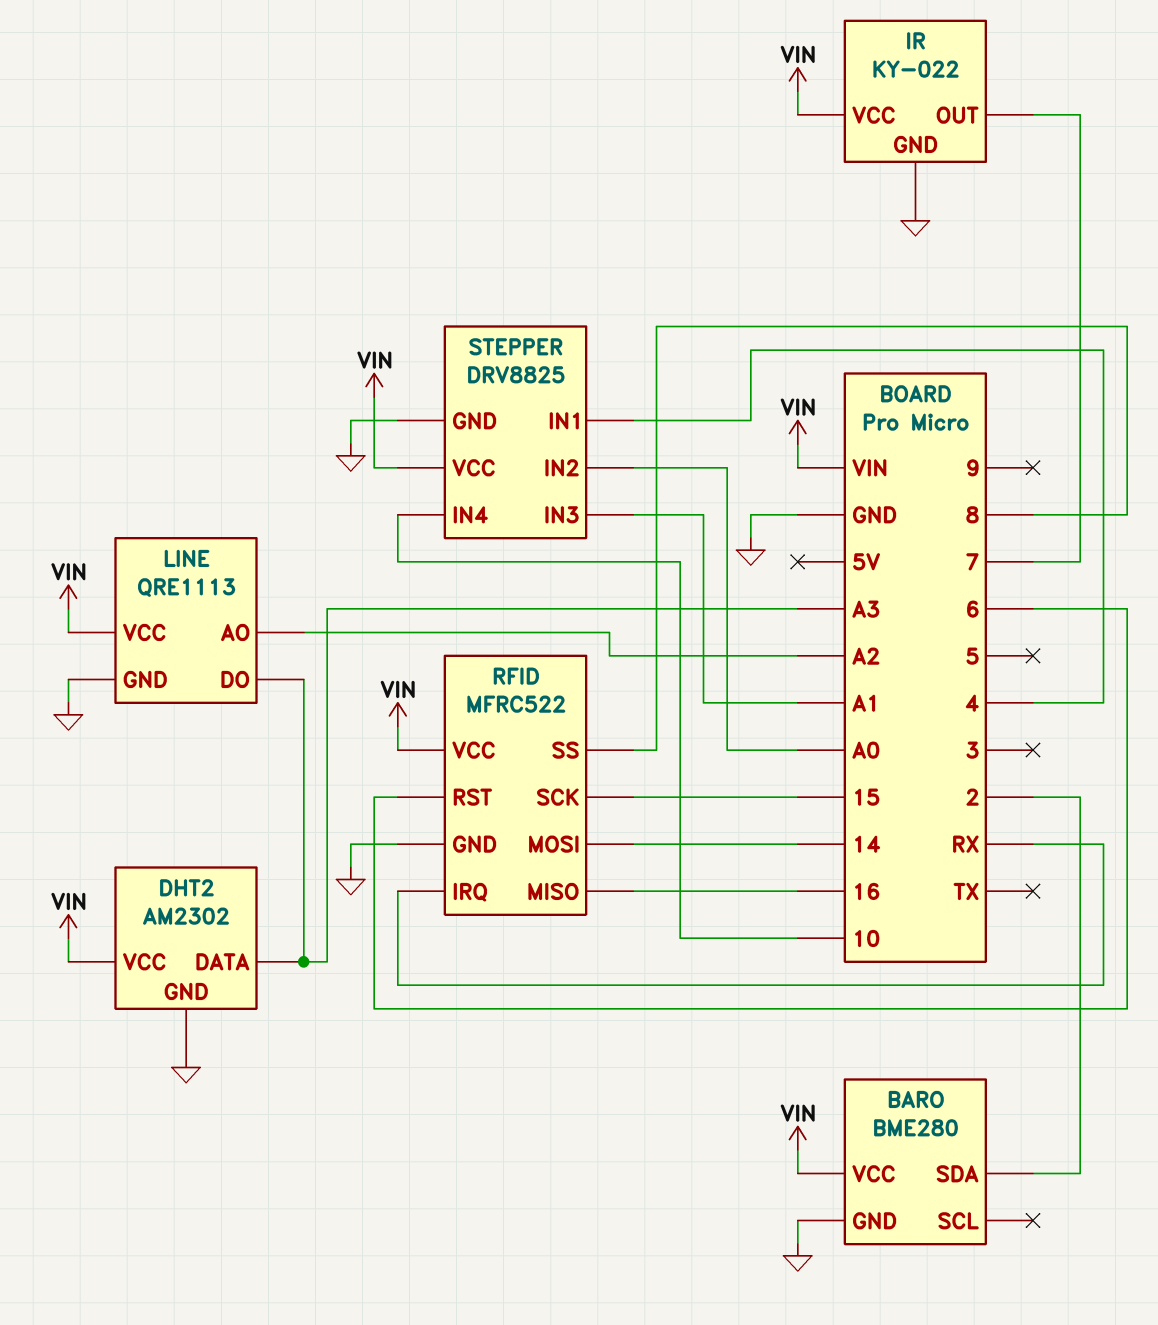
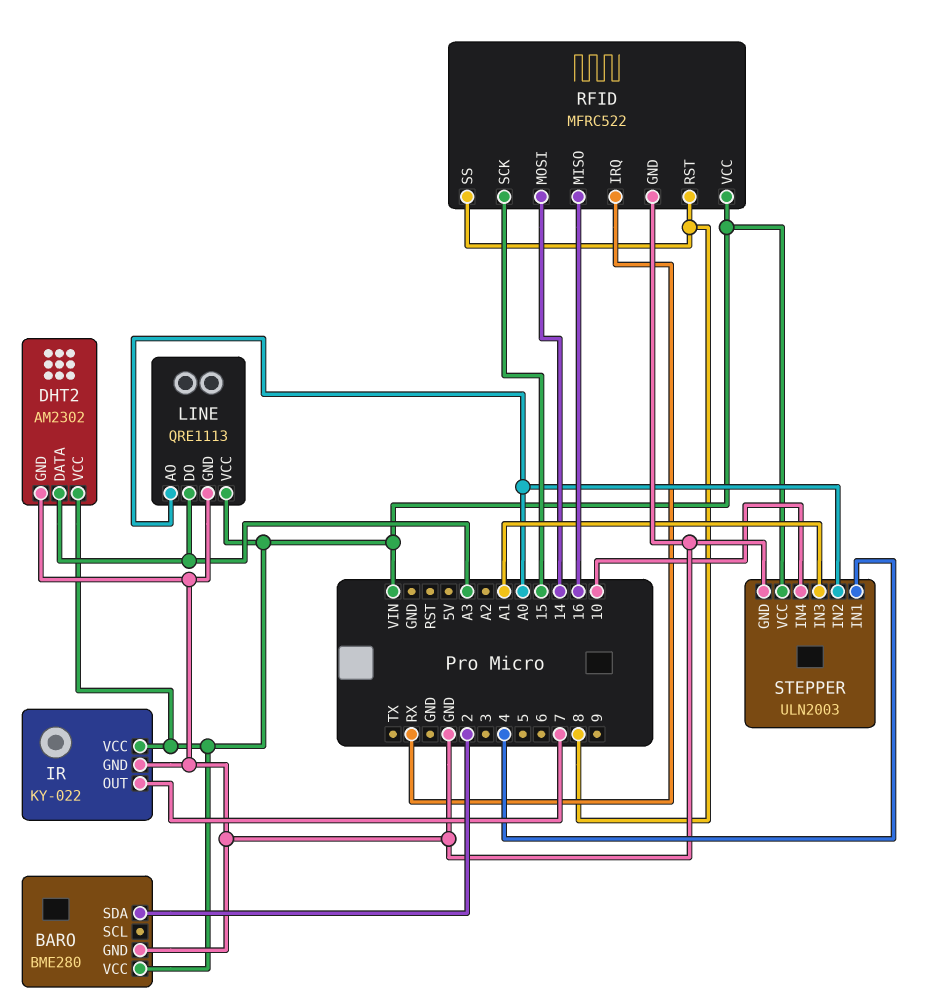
LINE pin AO: A2 -> A0
RFID pin RST: 6 -> 8
STEPPER: DRV8825 -> ULN2003

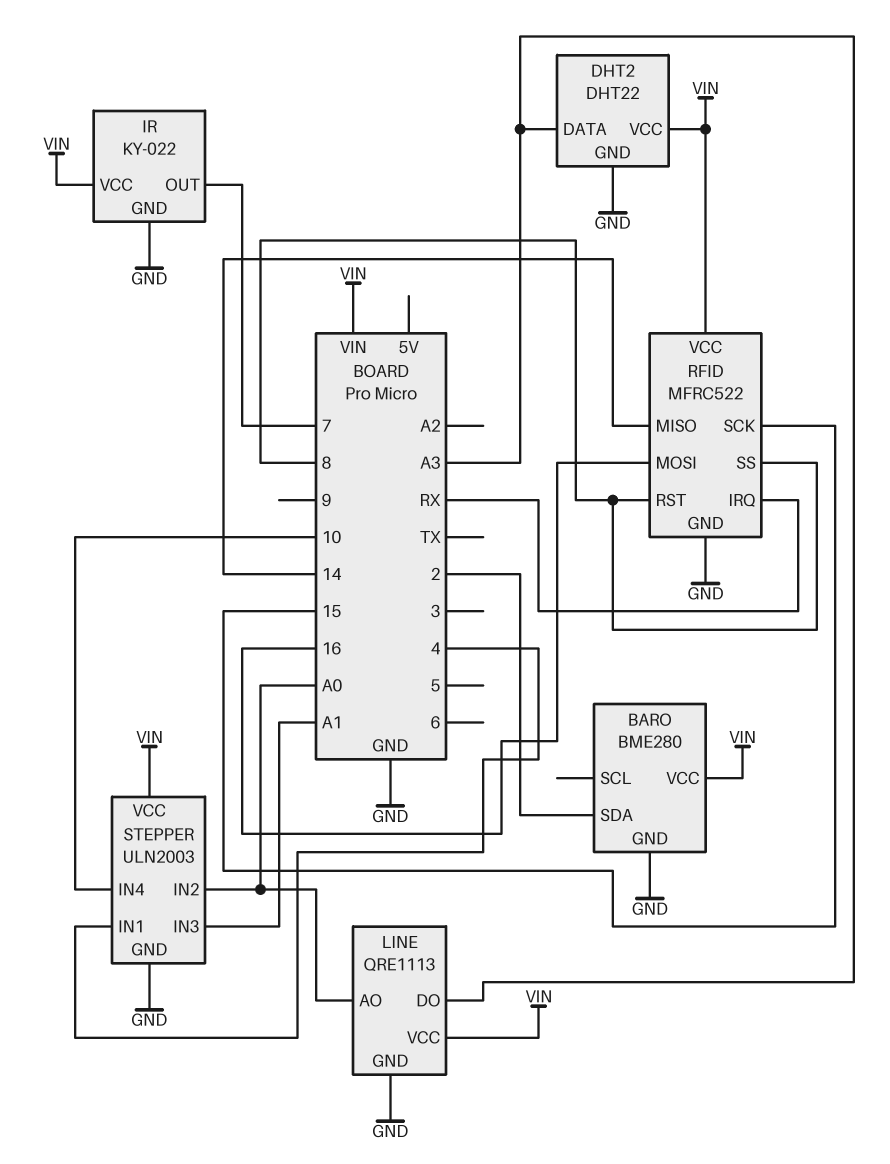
DHT2: AM2302 -> DHT22
RFID pin MISO: 16 -> 14
RFID pin MOSI: 14 -> 16

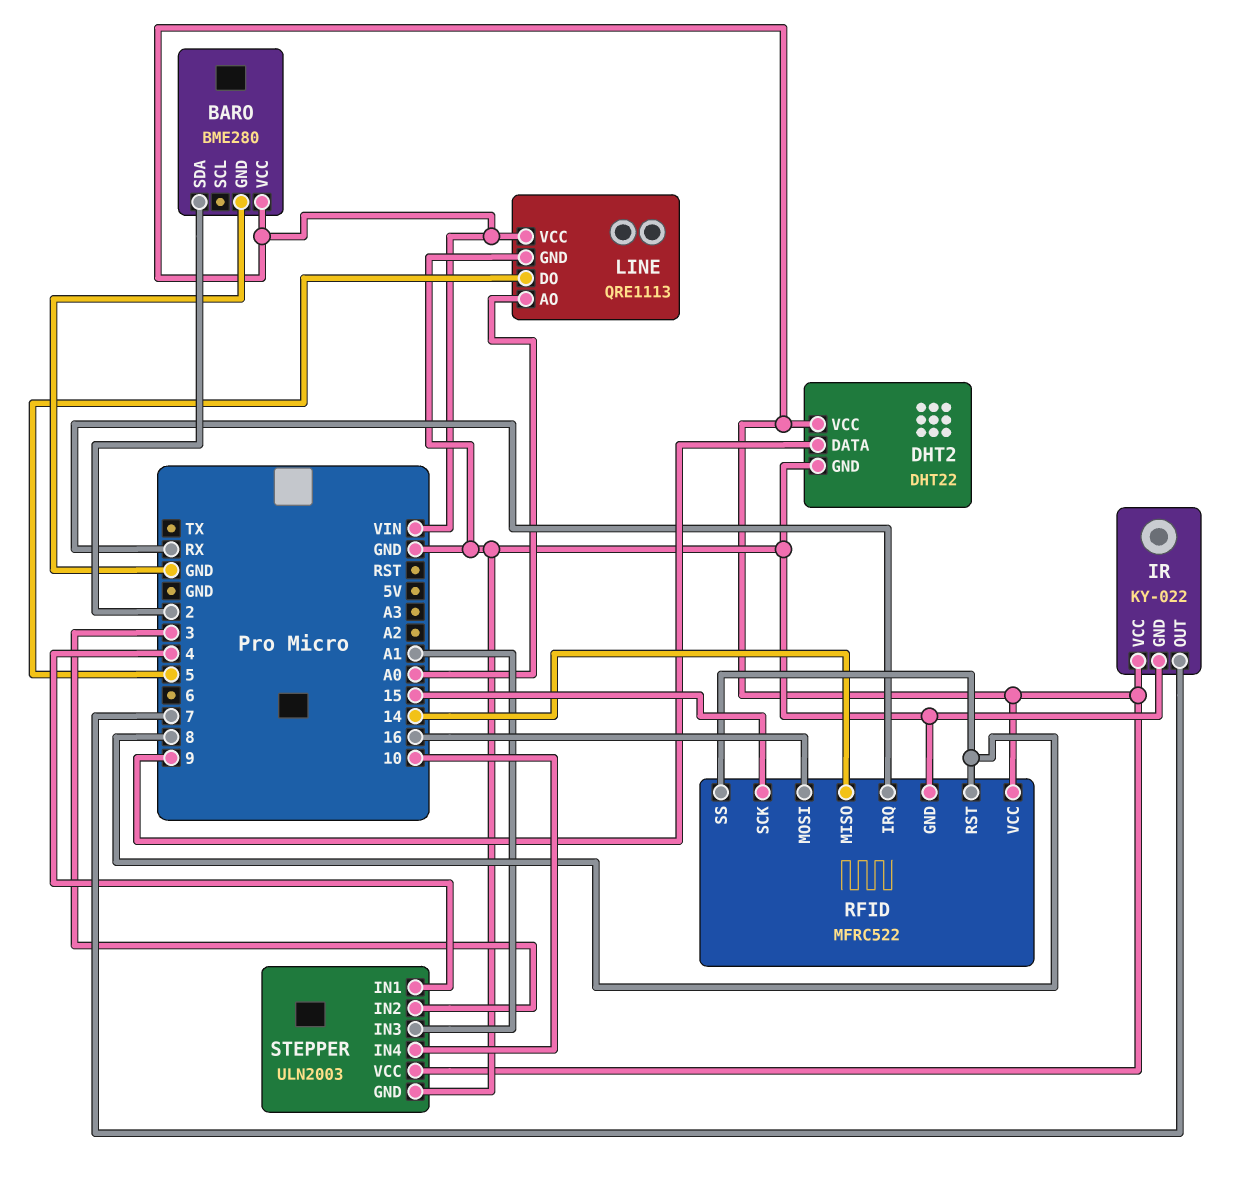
DHT2 pin DATA: A3 -> 9
LINE pin DO: A3 -> 5
STEPPER pin IN2: A0 -> 3

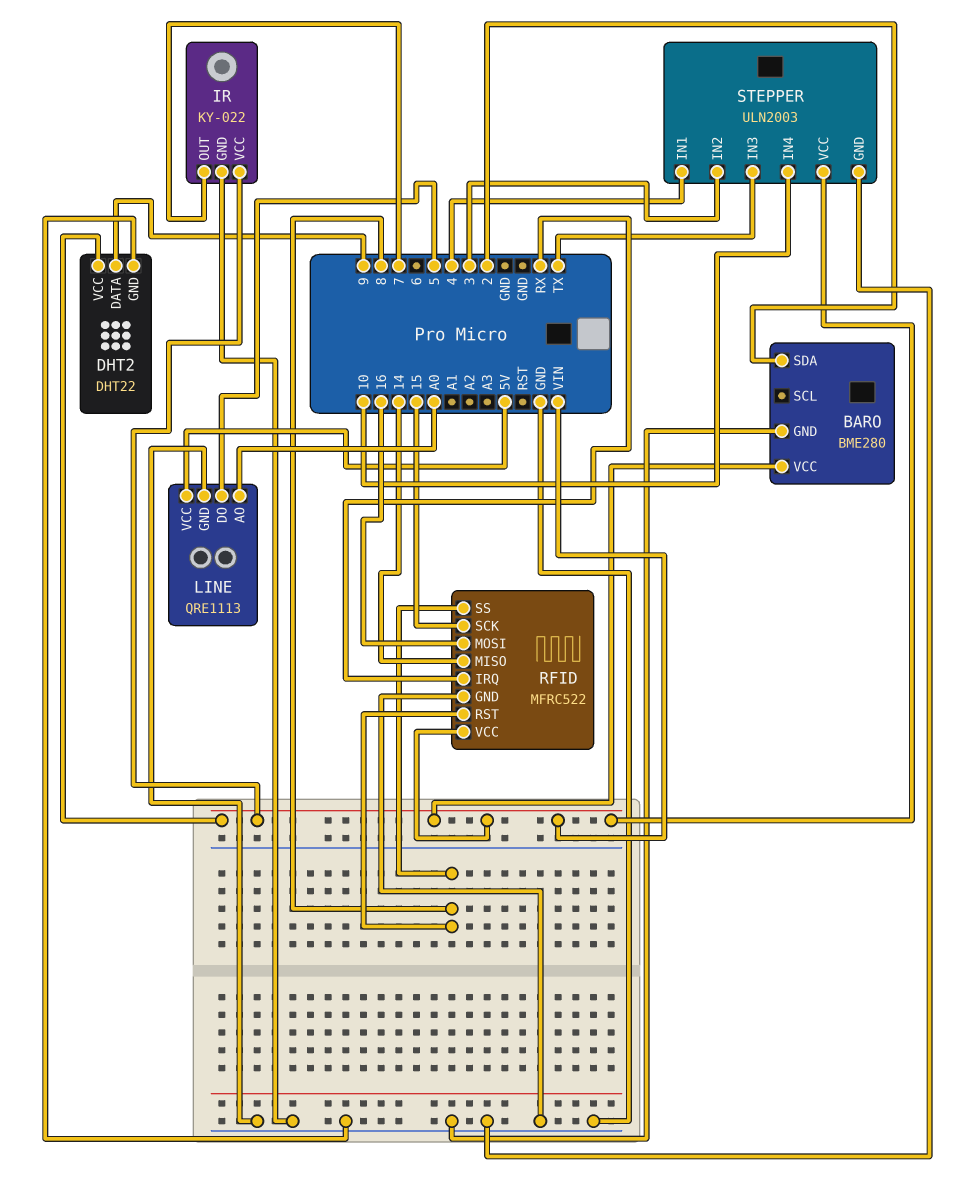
LINE pin VCC: VIN -> 5V
STEPPER pin IN3: A1 -> TX

